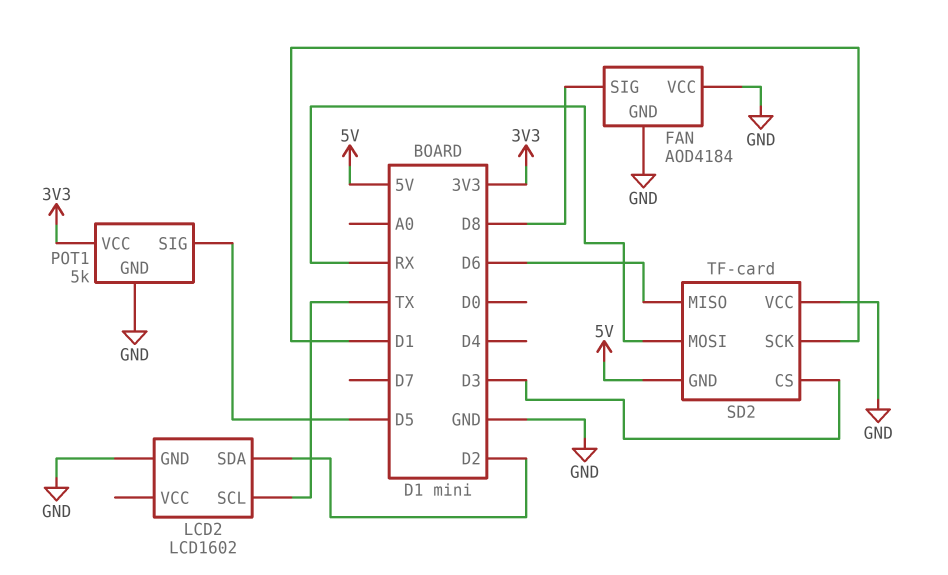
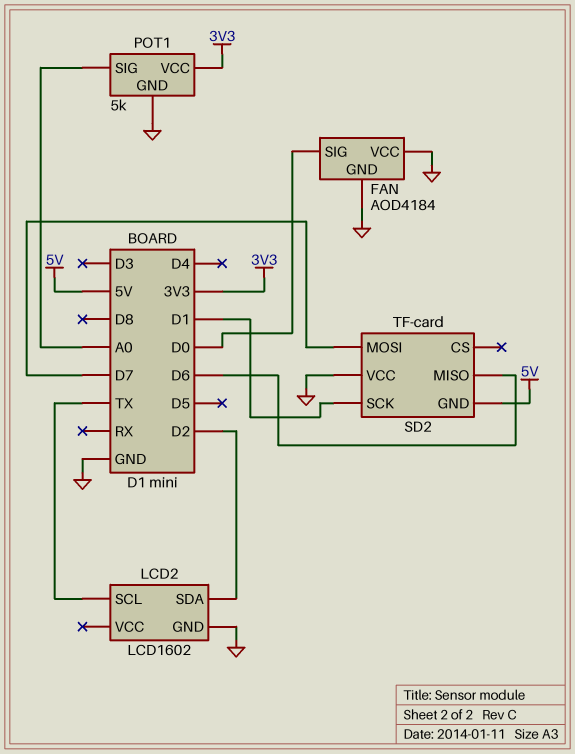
FAN pin SIG: D8 -> D0
POT1 pin SIG: D5 -> A0
SD2 pin CS: D3 -> none
SD2 pin MOSI: RX -> D7

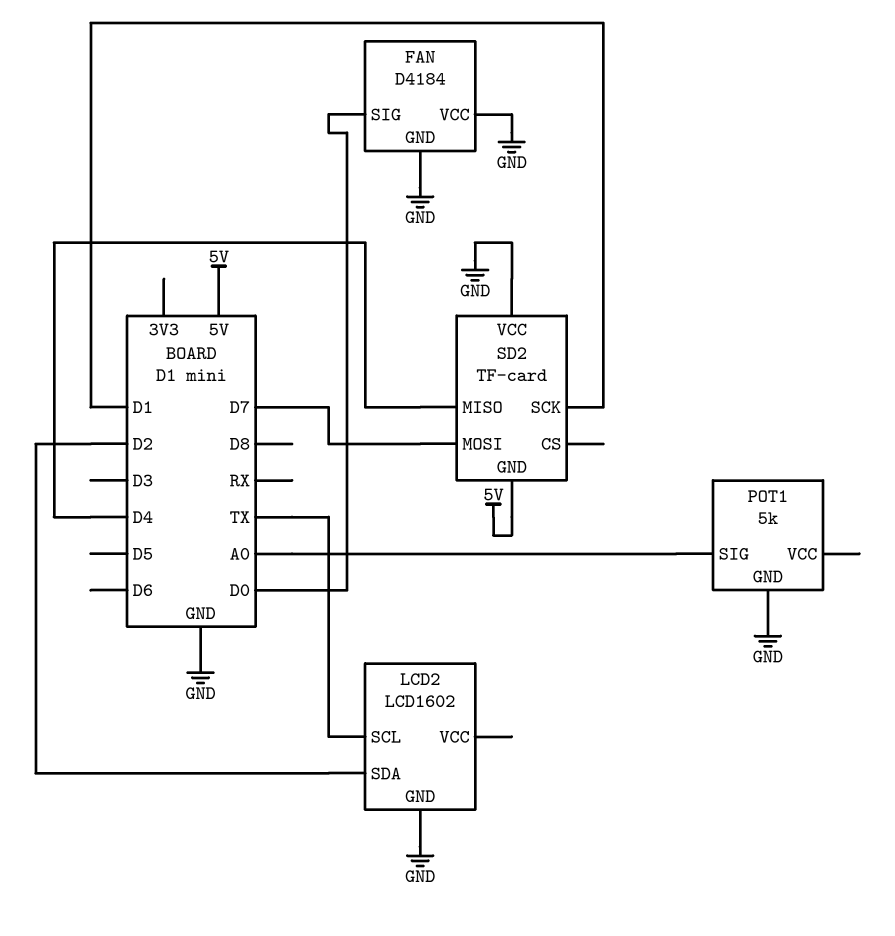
FAN: AOD4184 -> D4184
POT1 pin VCC: 3V3 -> none
SD2 pin MISO: D6 -> D4

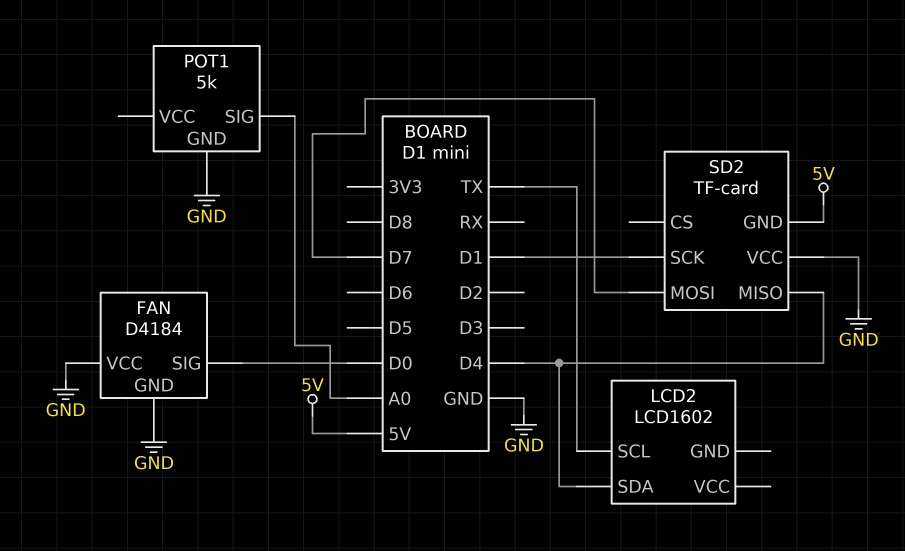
LCD2 pin GND: GND -> none
LCD2 pin SDA: D2 -> D4

